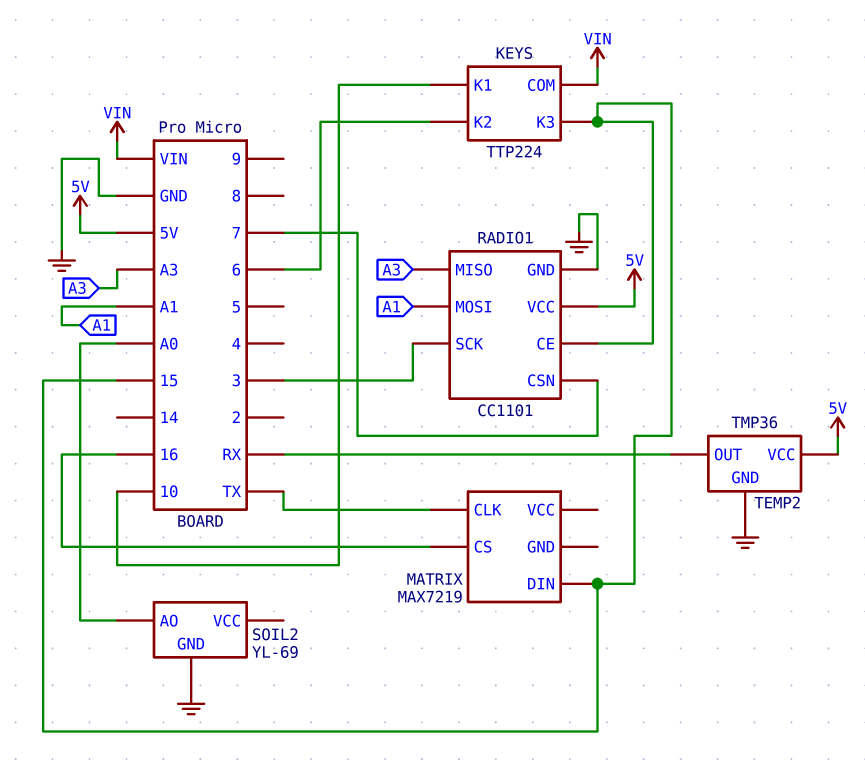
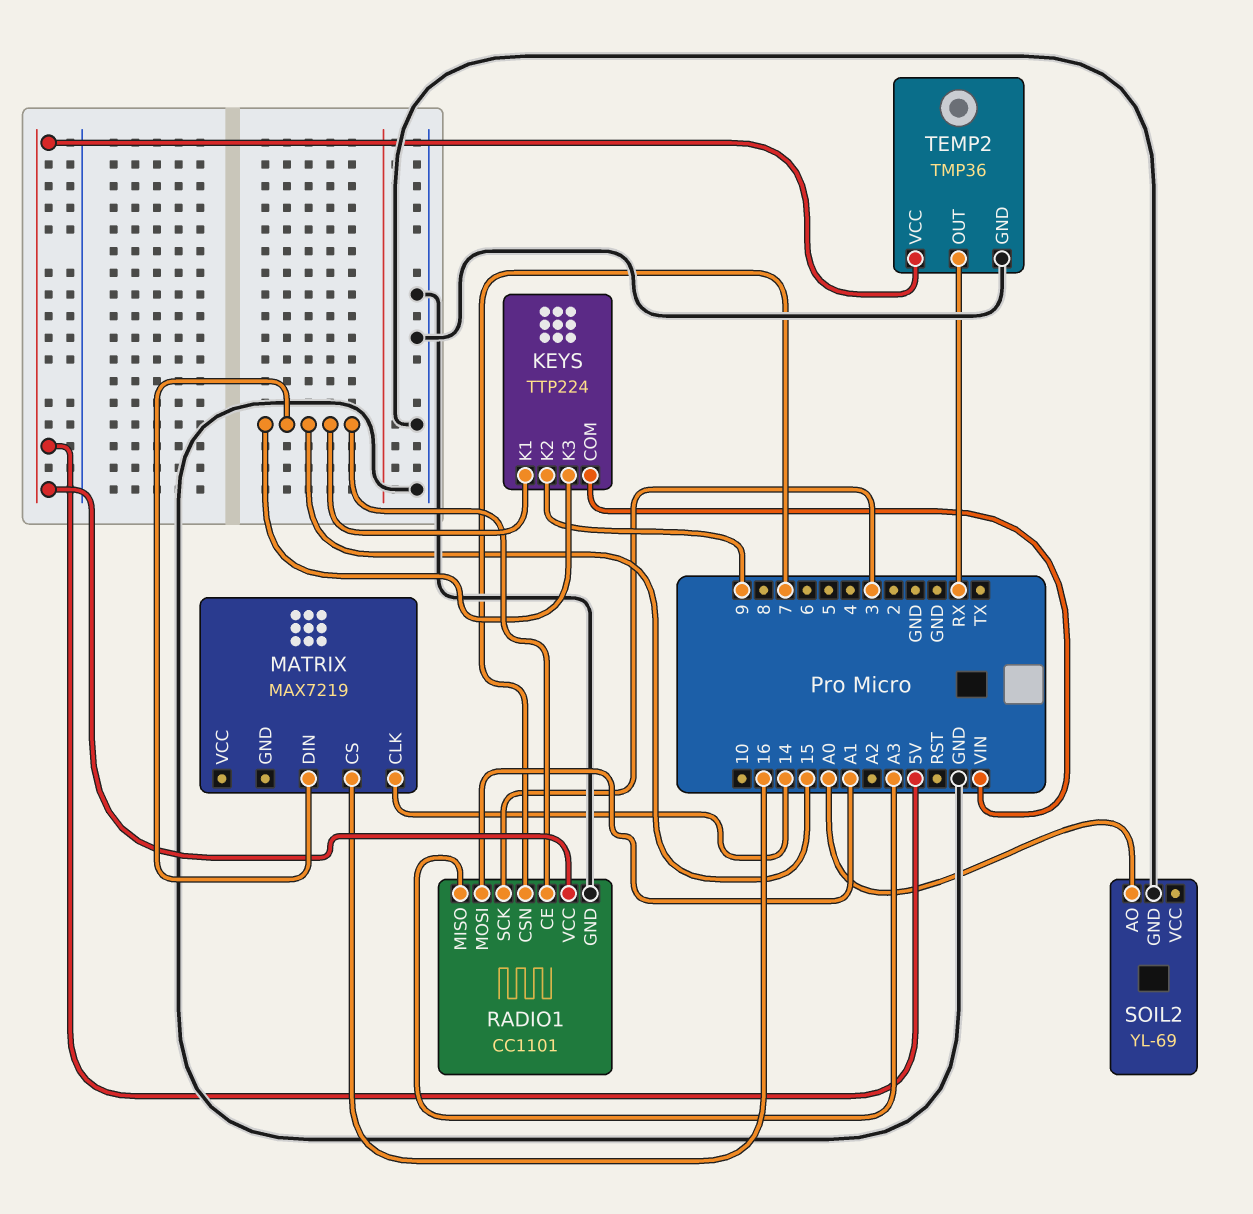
KEYS pin K1: 10 -> 15
KEYS pin K2: 6 -> 9
MATRIX pin CLK: TX -> 14

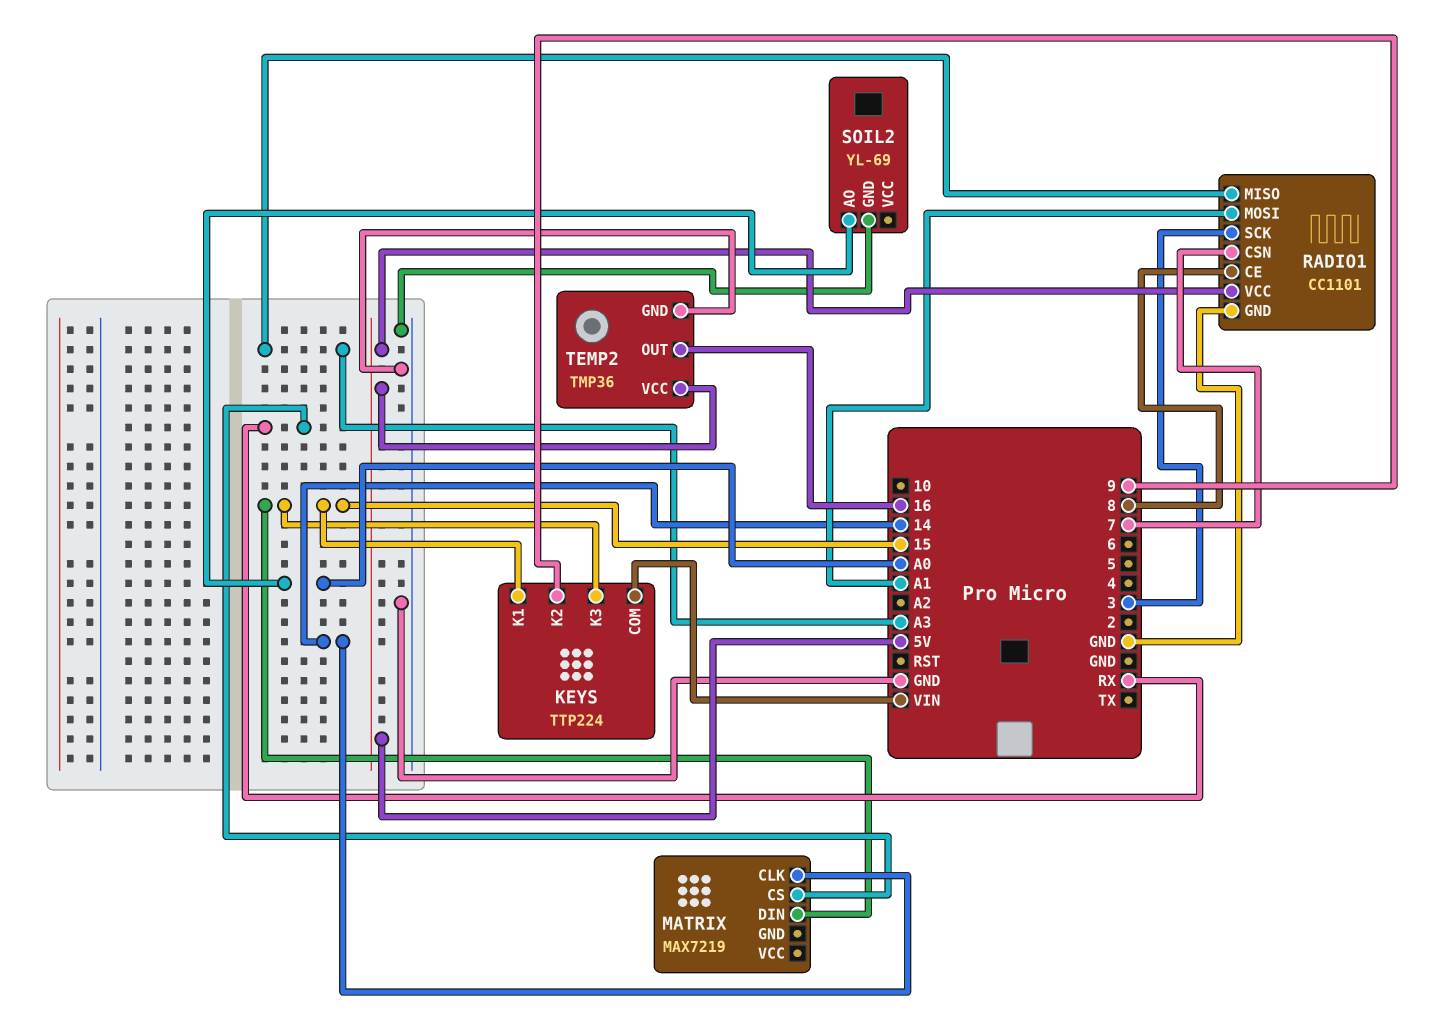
MATRIX pin CS: 16 -> RX
RADIO1 pin CE: 15 -> 8
TEMP2 pin OUT: RX -> 16

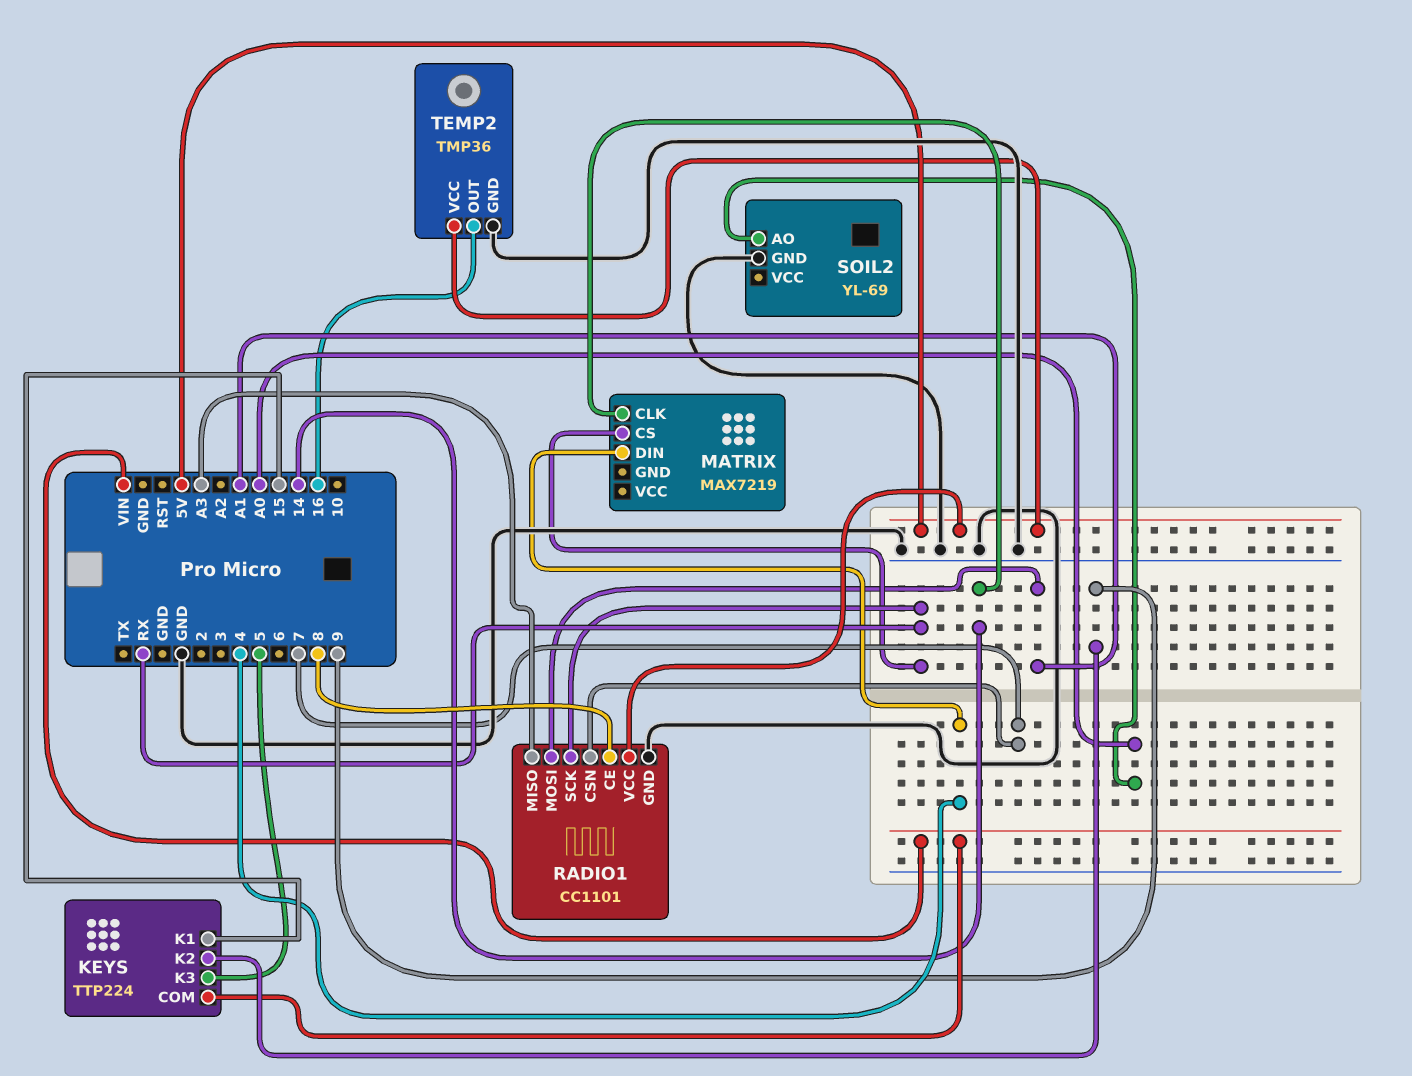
KEYS pin K3: 15 -> 5
MATRIX pin DIN: 15 -> 4
RADIO1 pin SCK: 3 -> RX

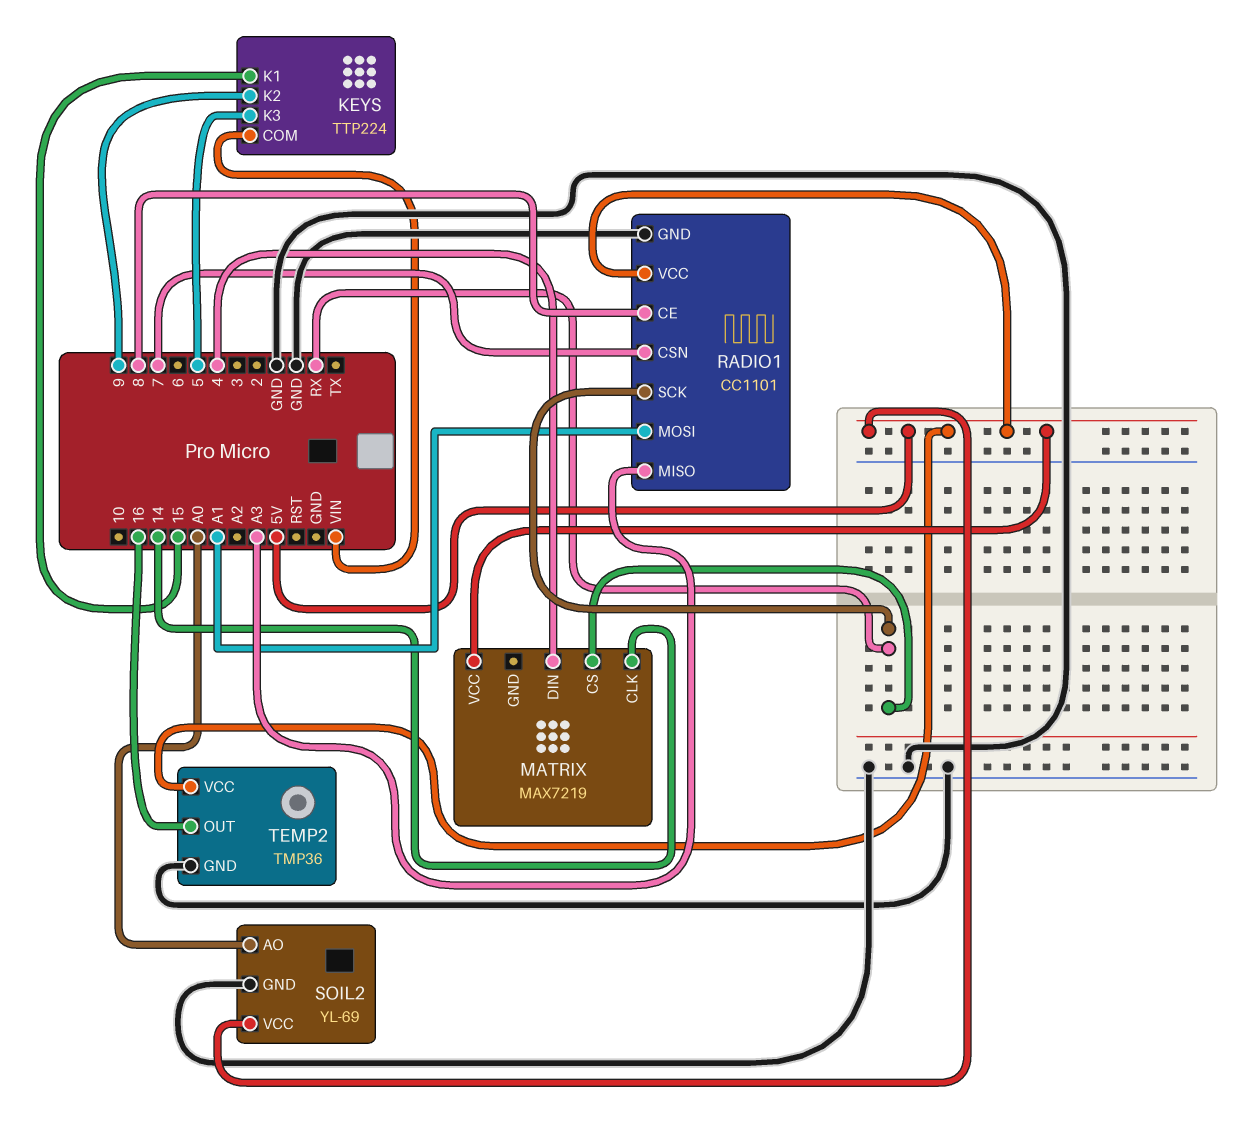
MATRIX pin VCC: none -> 5V
SOIL2 pin VCC: none -> 5V

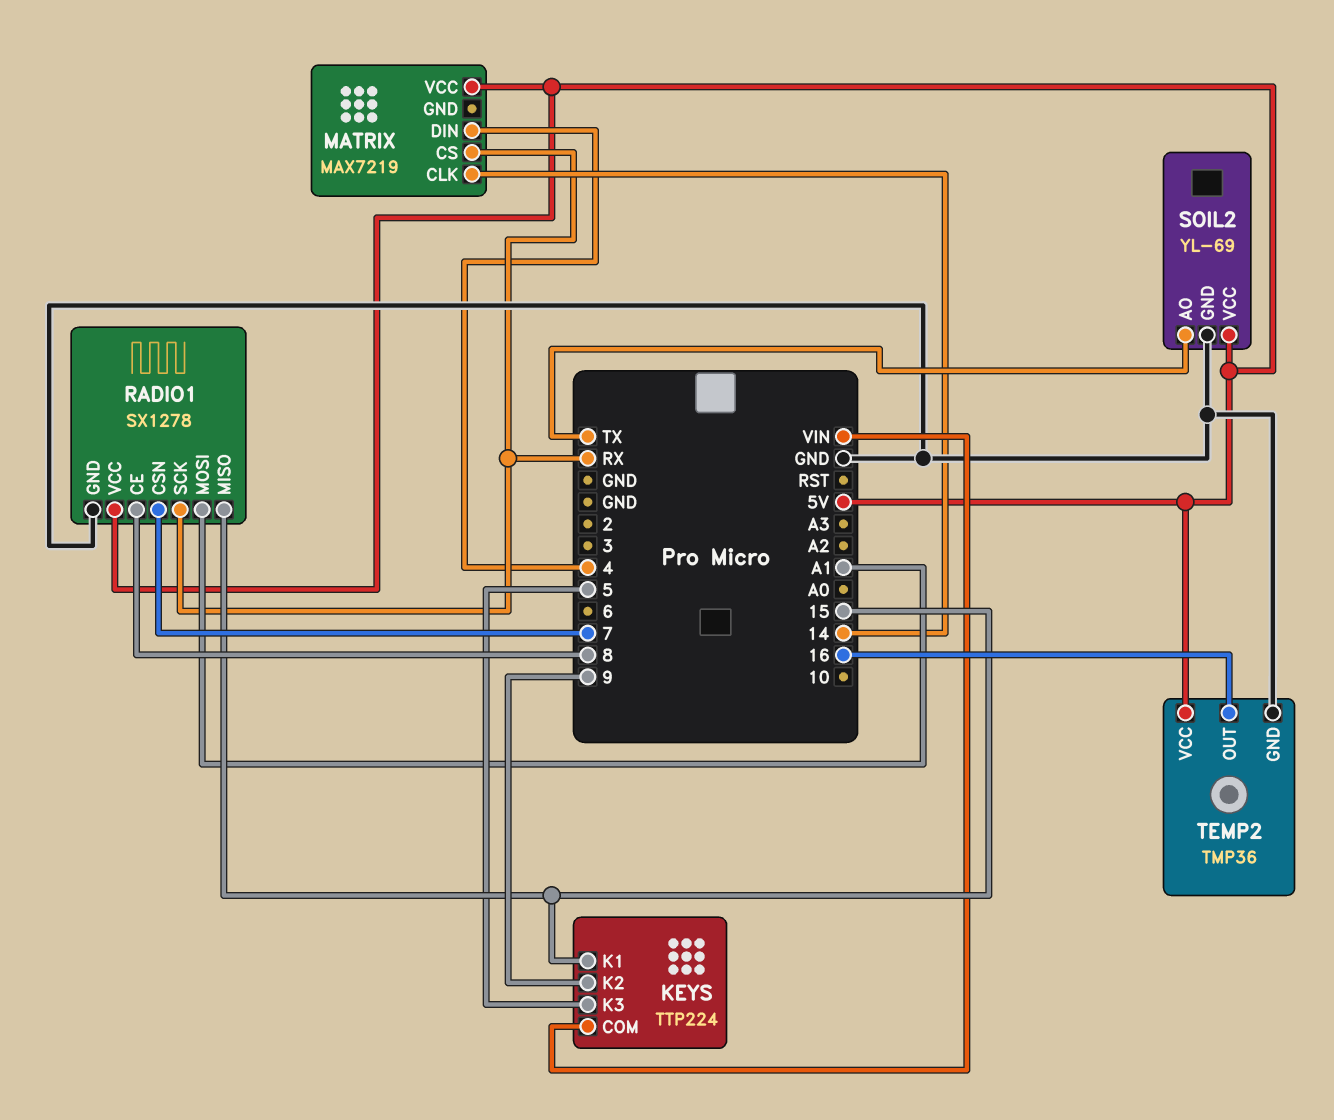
RADIO1: CC1101 -> SX1278
RADIO1 pin MISO: A3 -> 15
SOIL2 pin AO: A0 -> TX

